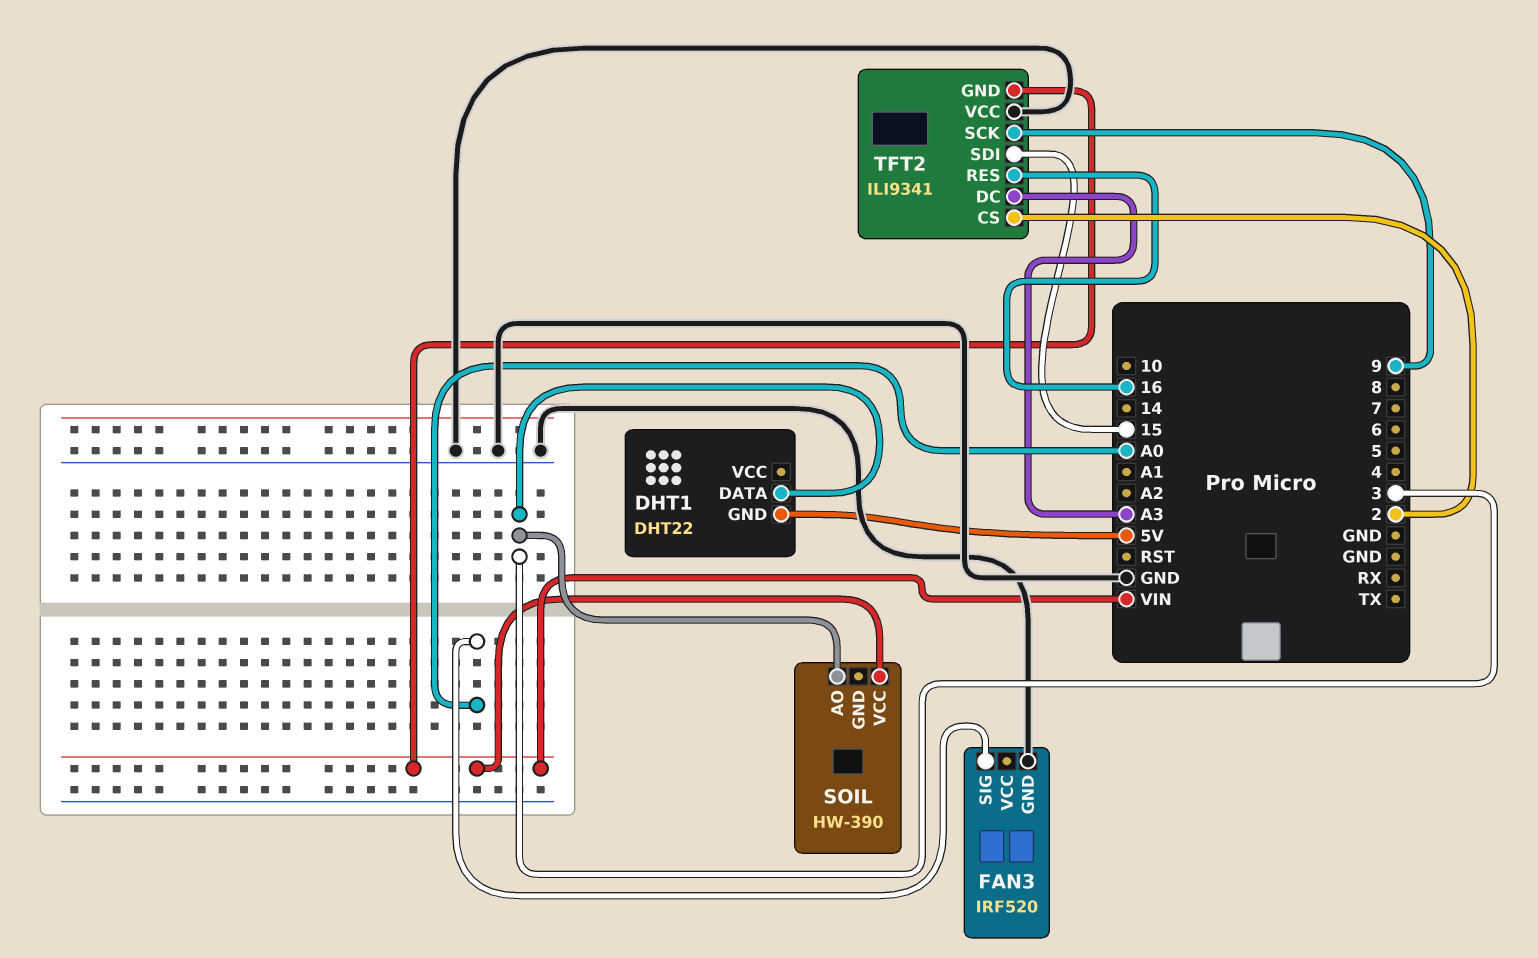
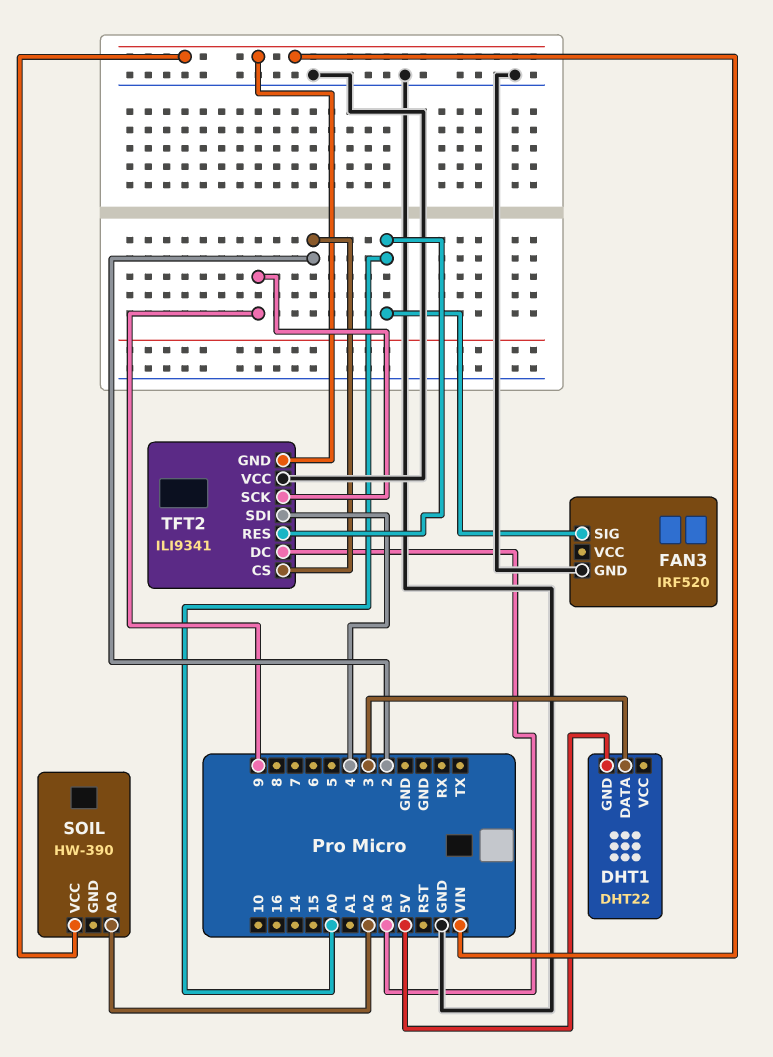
SOIL pin AO: 3 -> A2
TFT2 pin RES: 16 -> A0
TFT2 pin SDI: 15 -> 4

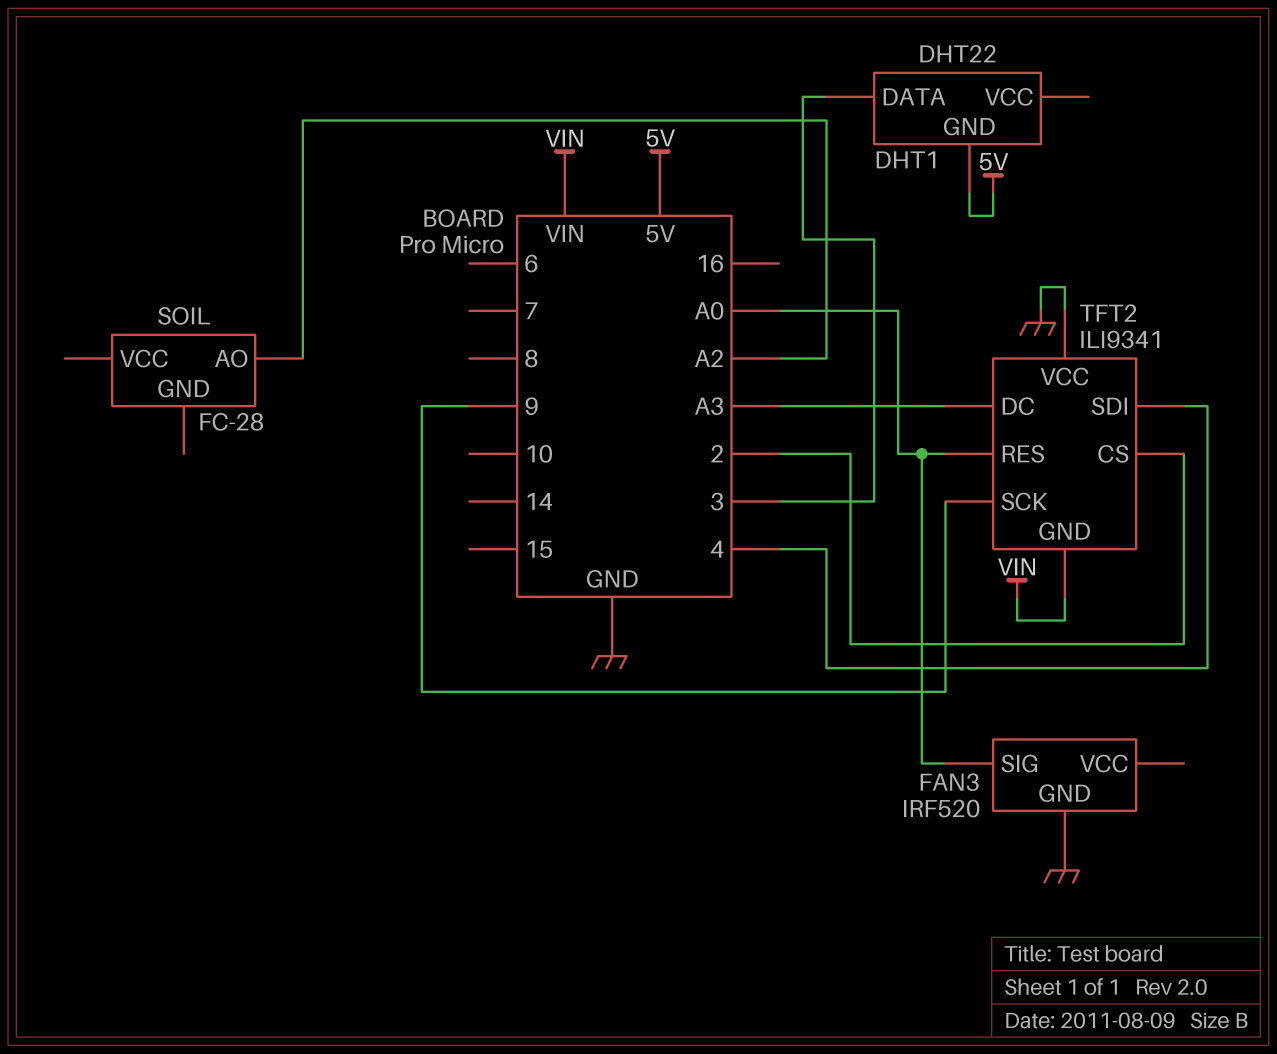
SOIL: HW-390 -> FC-28
SOIL pin VCC: VIN -> none

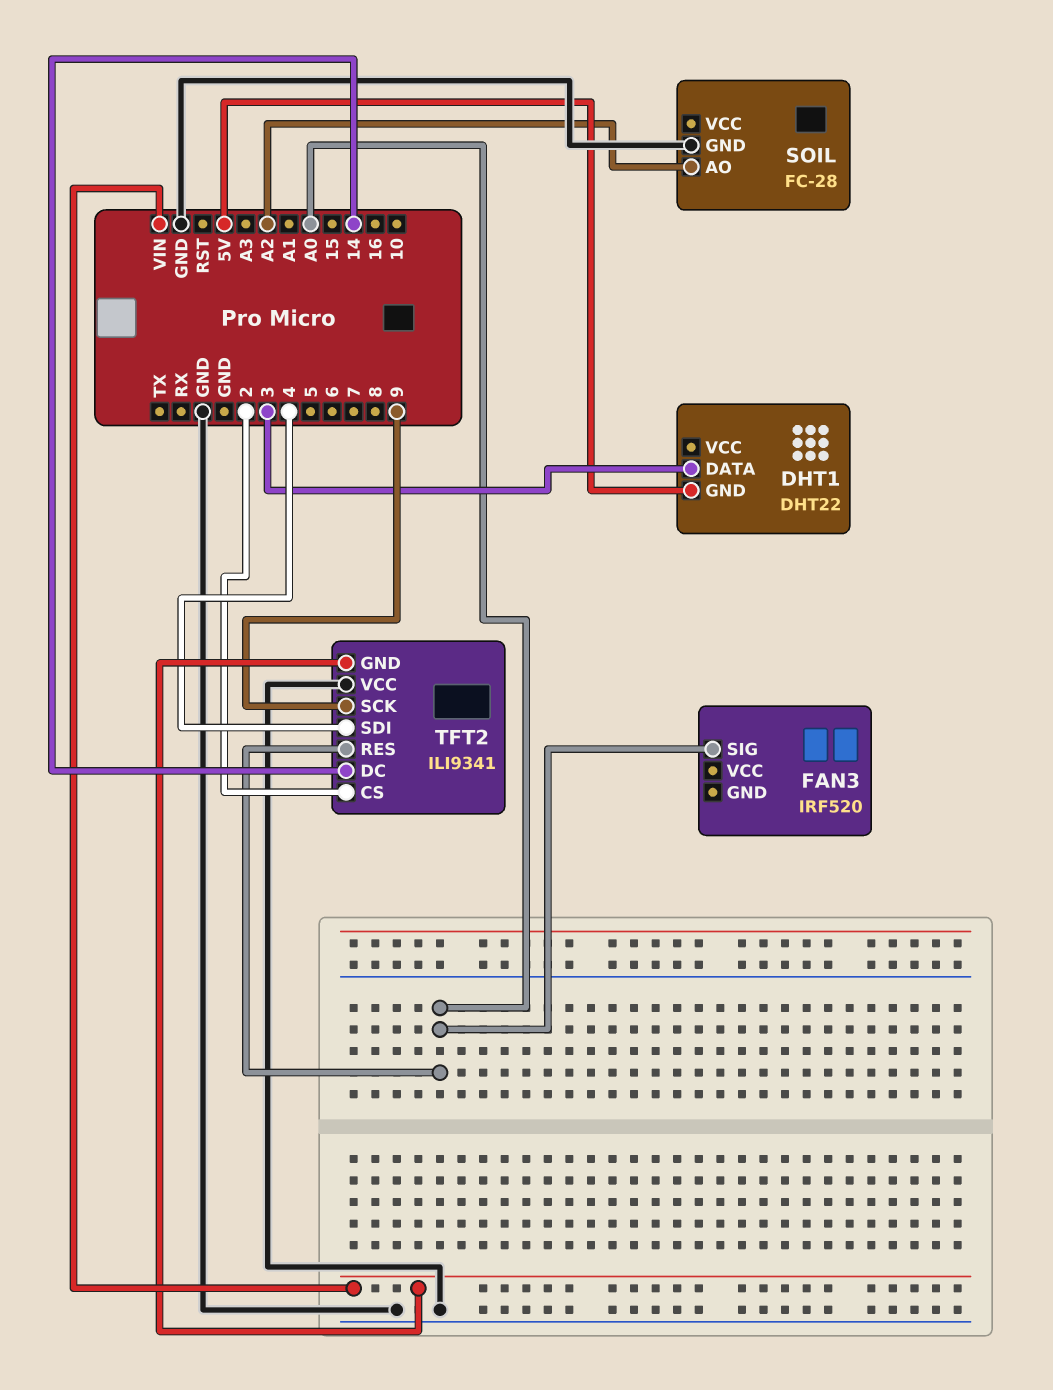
FAN3 pin GND: GND -> none
SOIL pin GND: none -> GND
TFT2 pin DC: A3 -> 14

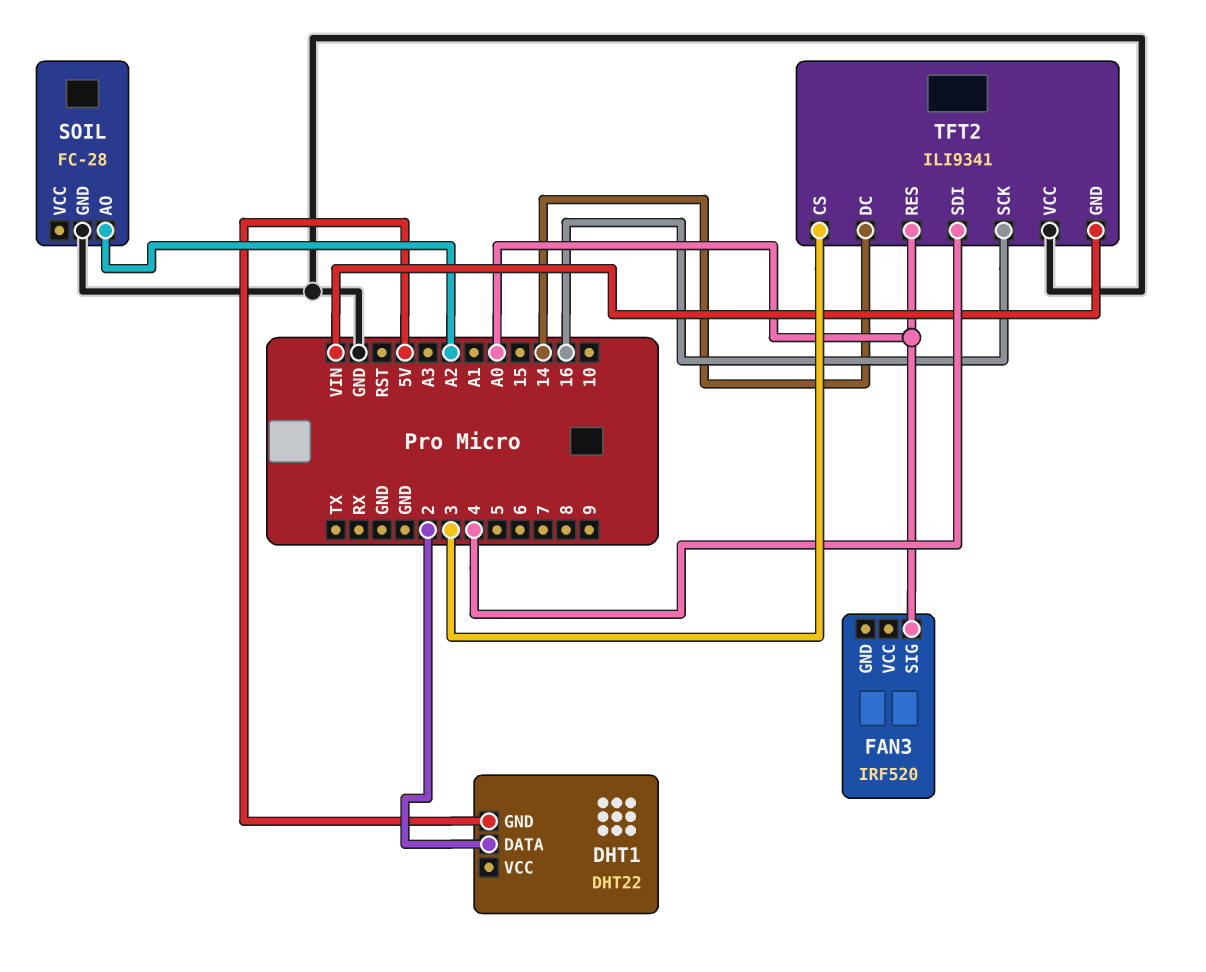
DHT1 pin DATA: 3 -> 2
TFT2 pin CS: 2 -> 3
TFT2 pin SCK: 9 -> 16

